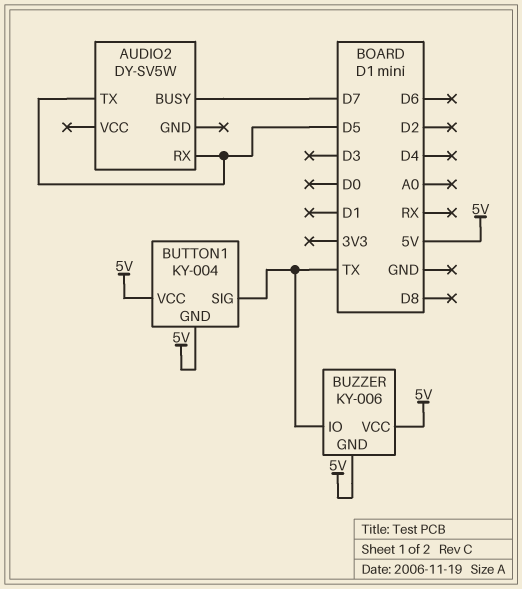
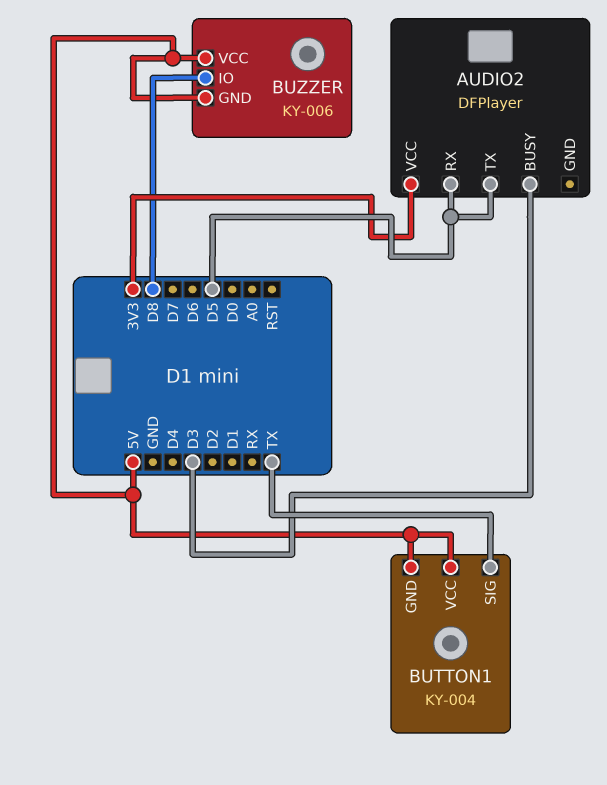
AUDIO2: DY-SV5W -> DFPlayer
AUDIO2 pin BUSY: D7 -> D3
AUDIO2 pin VCC: none -> 3V3
BUZZER pin IO: TX -> D8

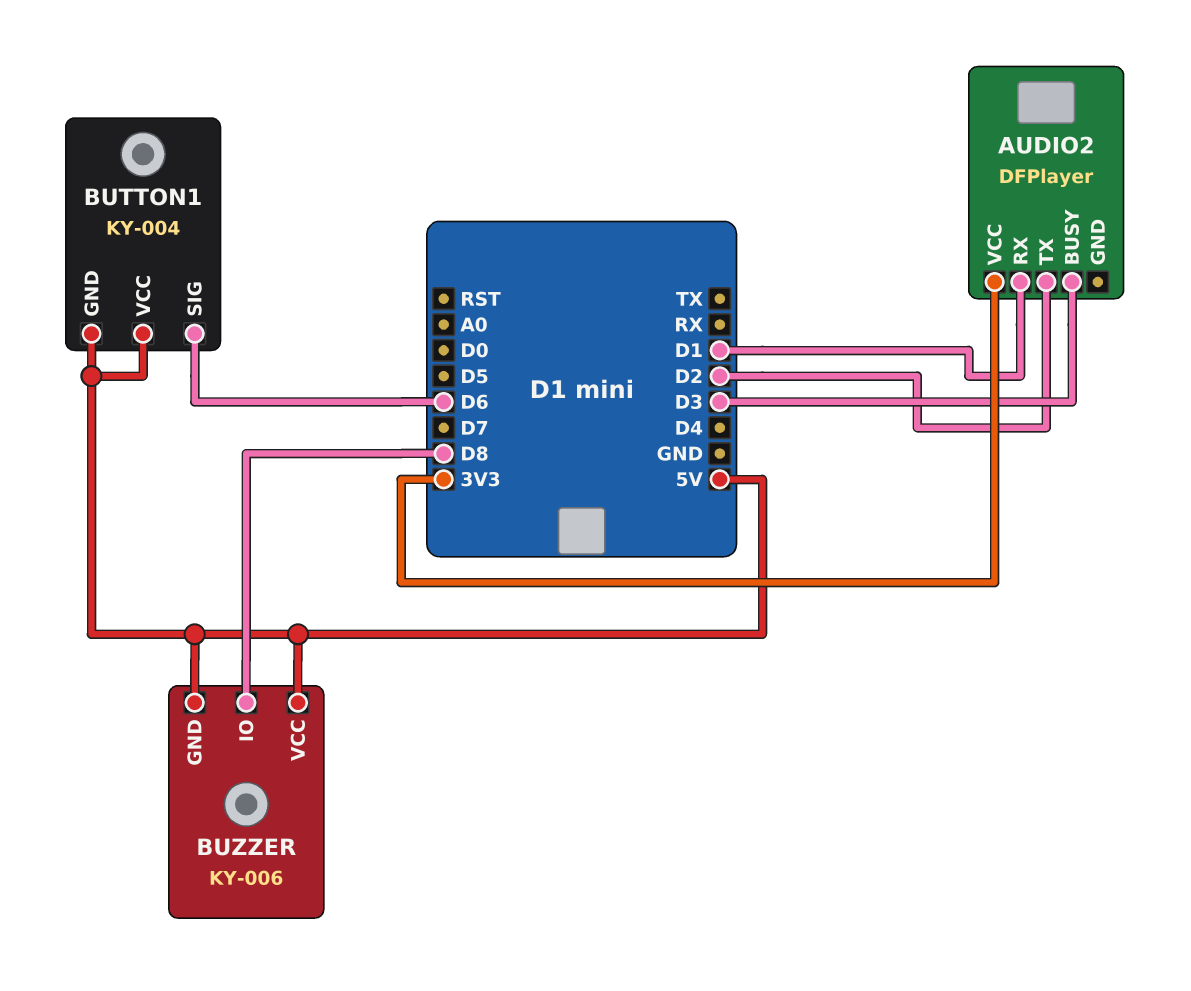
AUDIO2 pin RX: D5 -> D1
AUDIO2 pin TX: D5 -> D2
BUTTON1 pin SIG: TX -> D6

